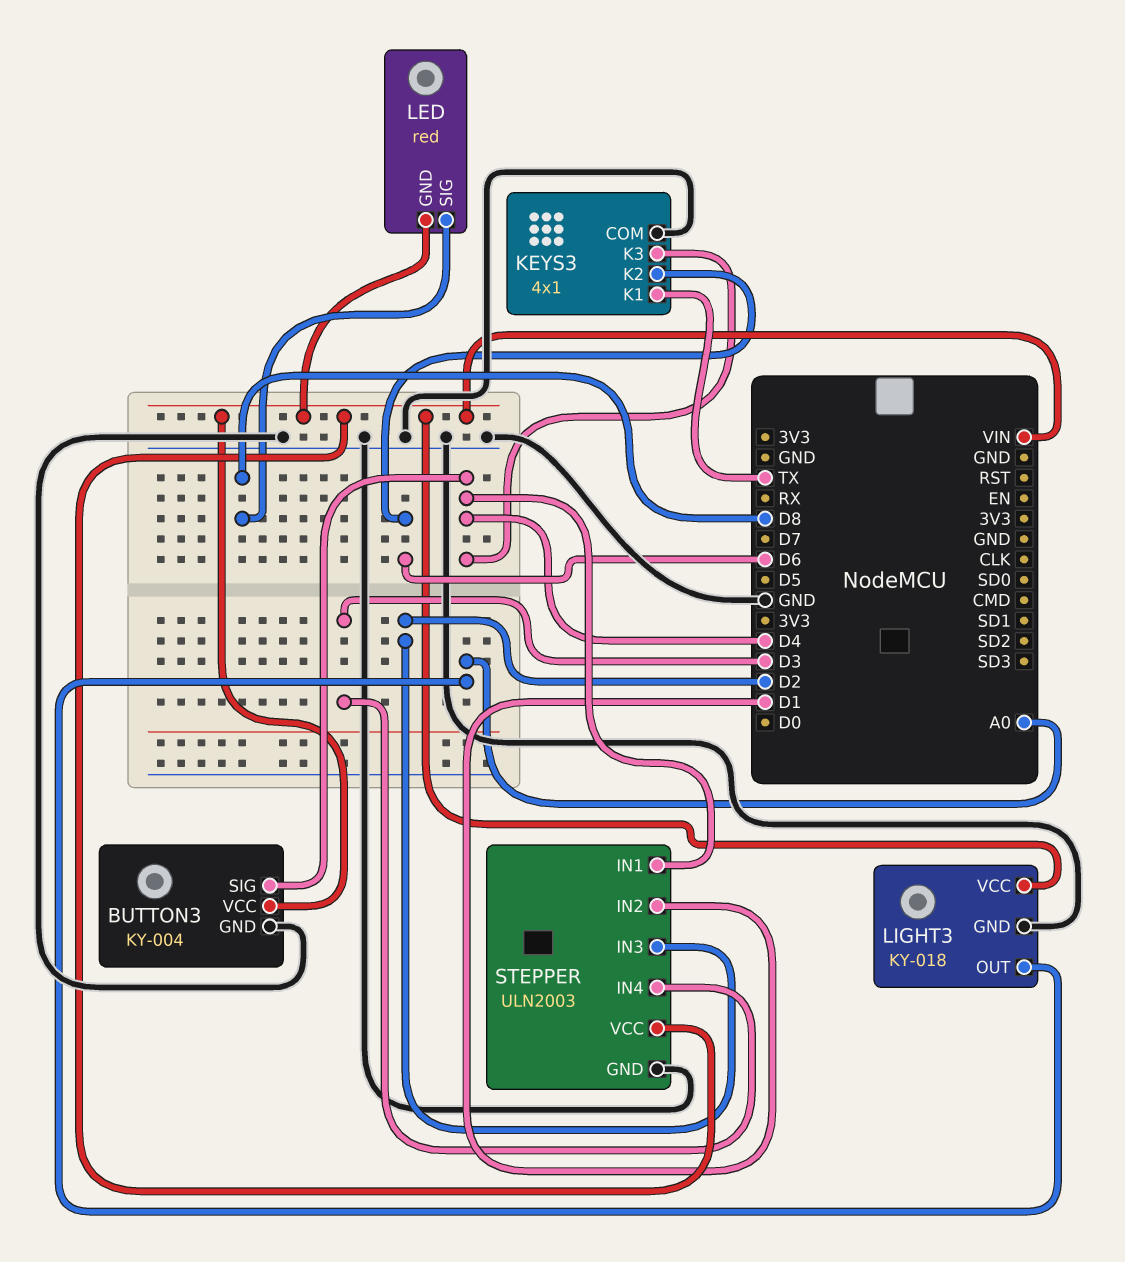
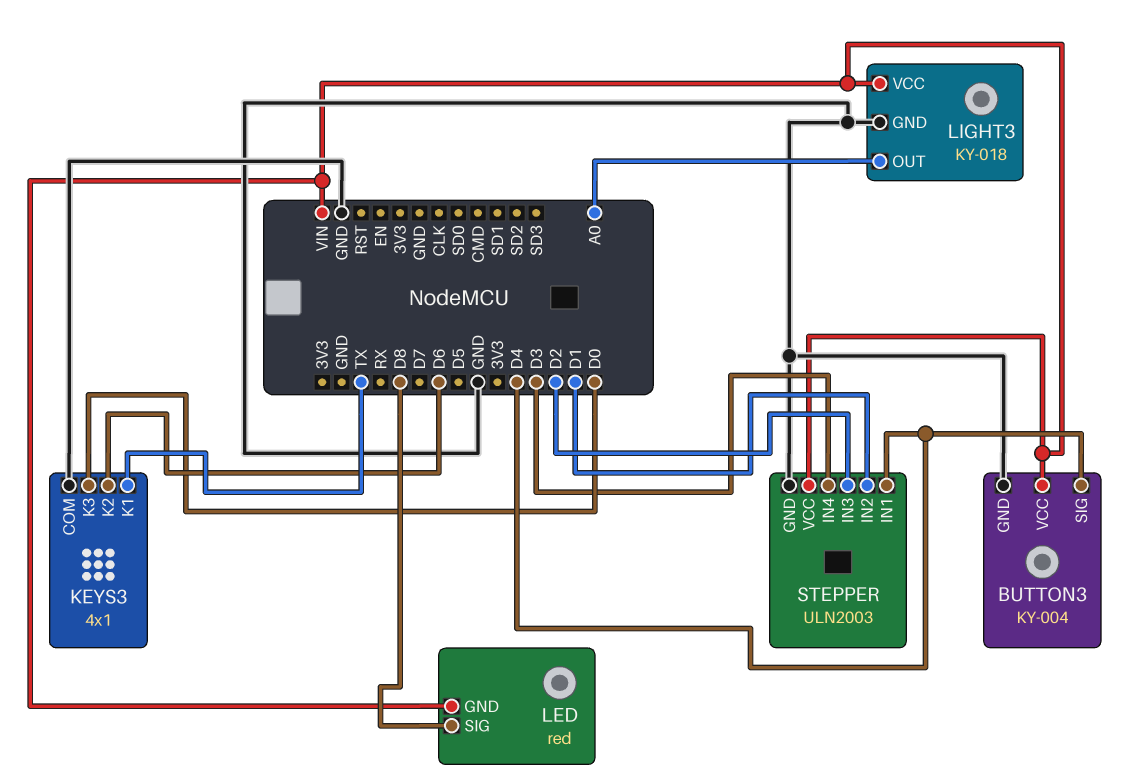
KEYS3 pin K3: D4 -> D0

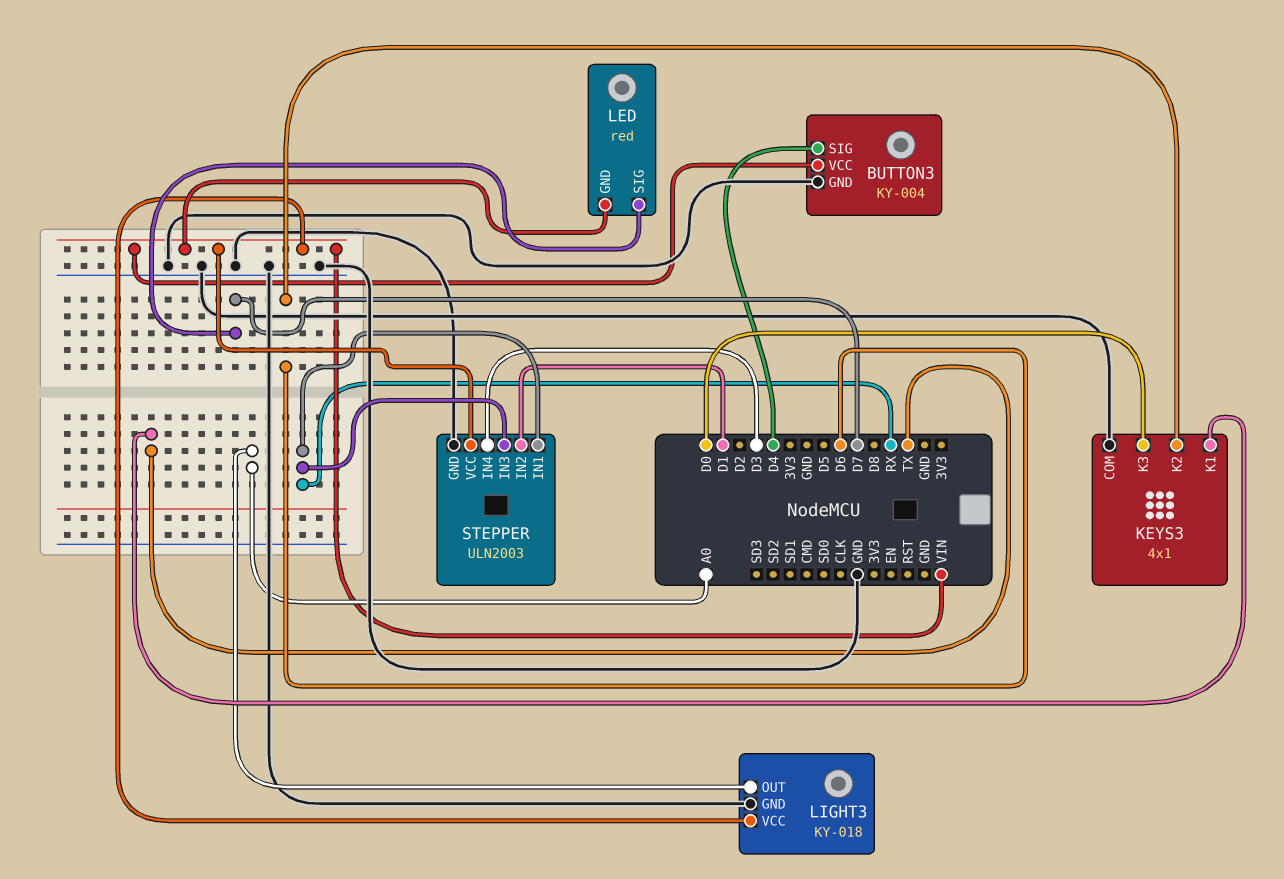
LED pin SIG: D8 -> D7
STEPPER pin IN1: D4 -> RX
STEPPER pin IN3: D2 -> RX

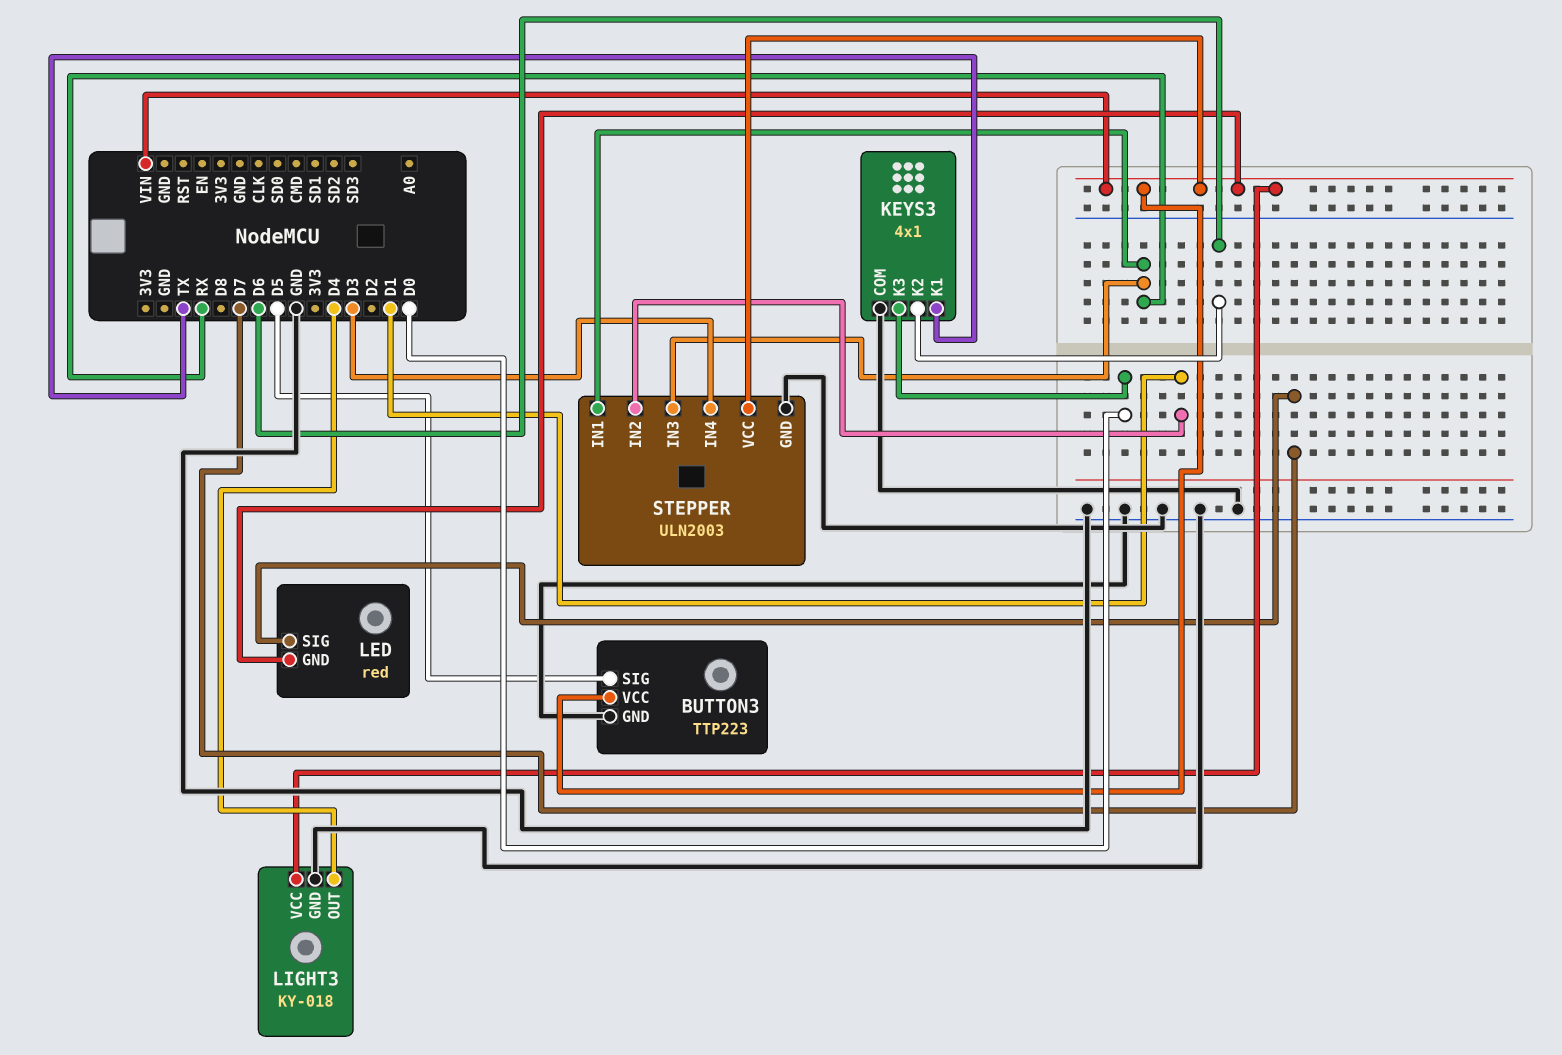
BUTTON3: KY-004 -> TTP223
BUTTON3 pin SIG: D4 -> D5
LIGHT3 pin OUT: A0 -> D4

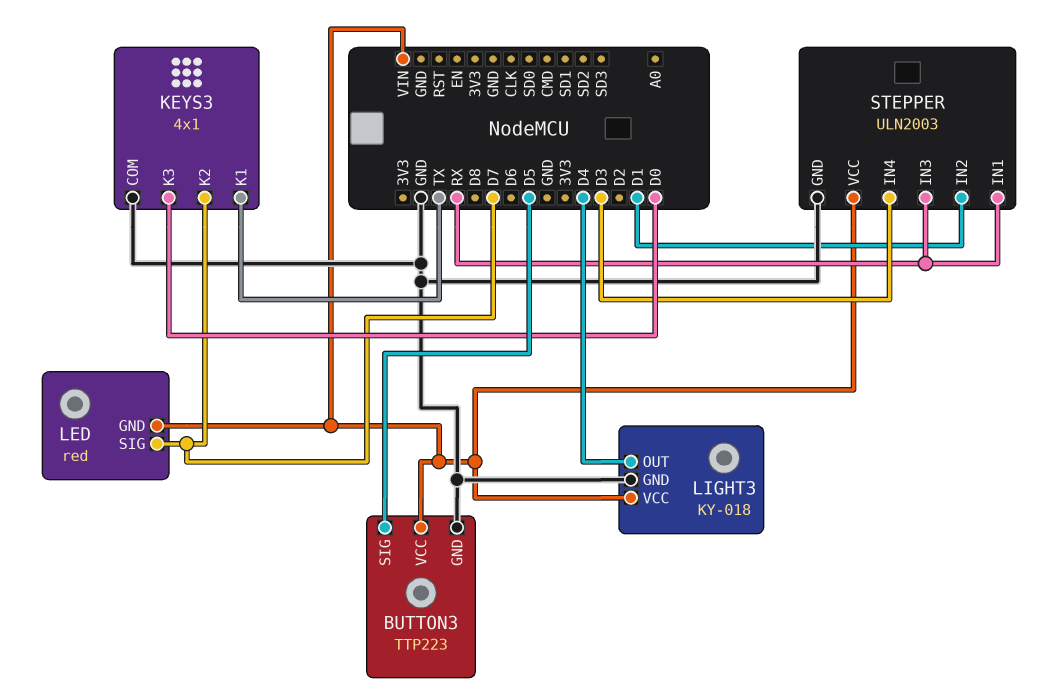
KEYS3 pin K2: D6 -> D7

